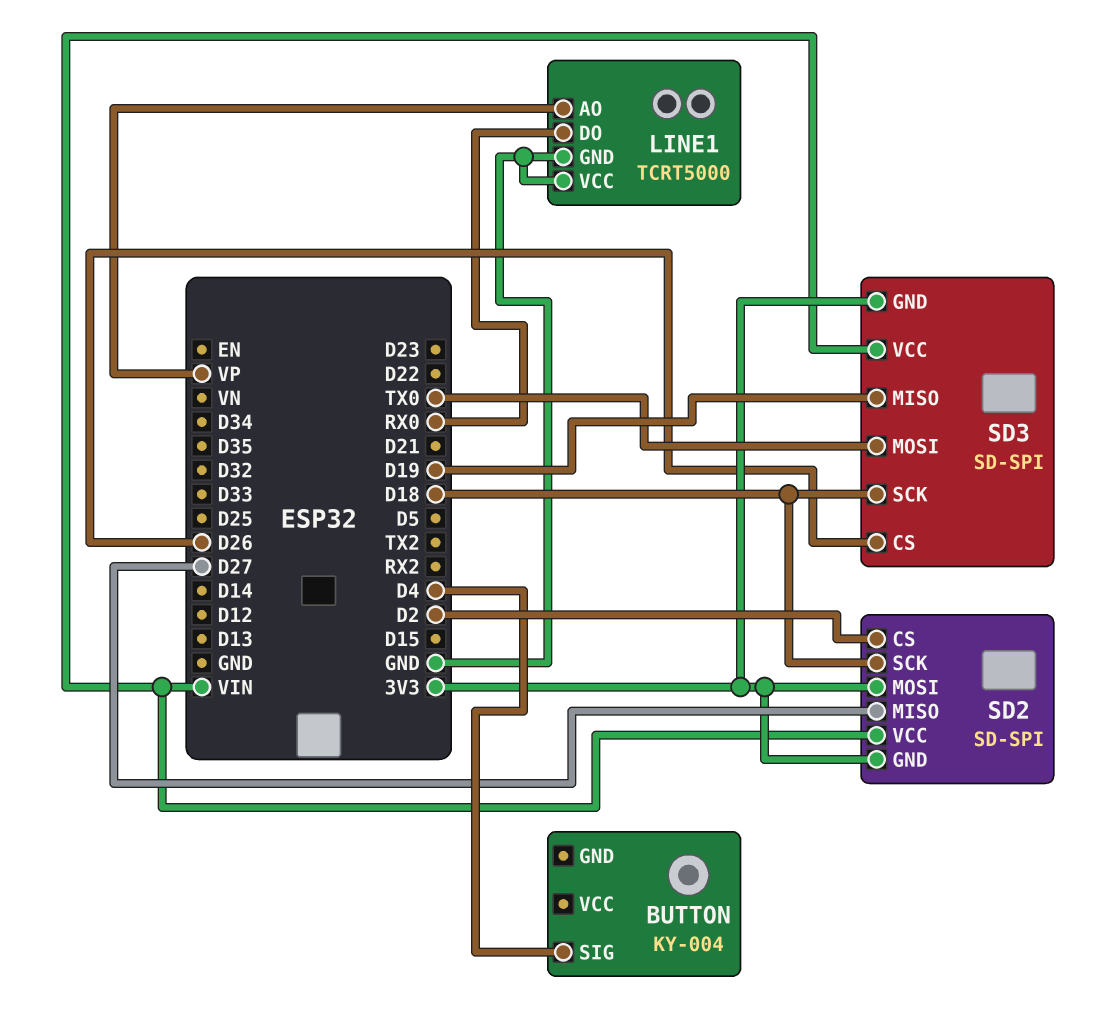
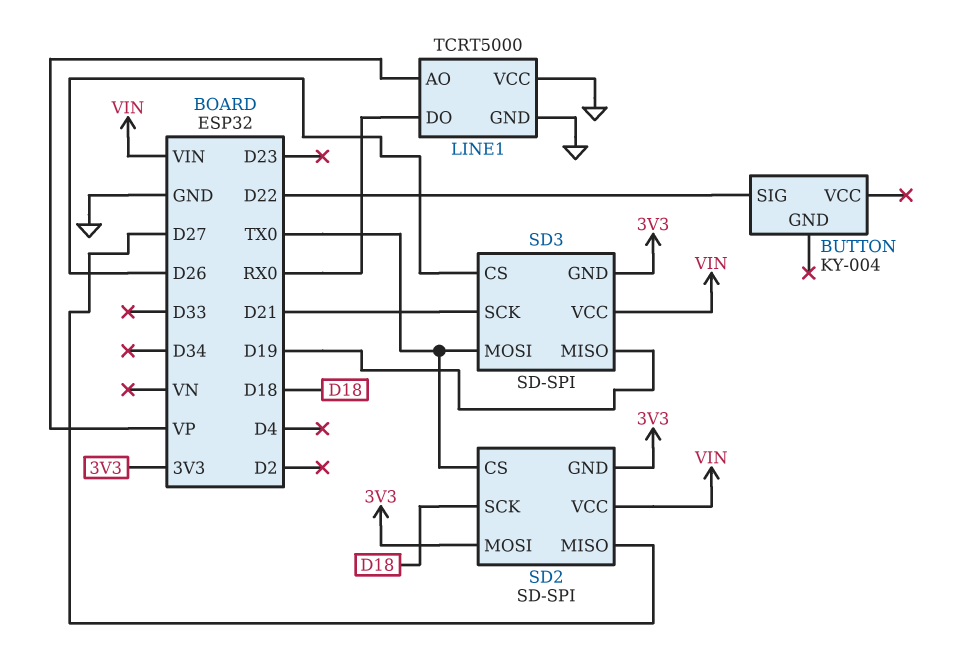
BUTTON pin SIG: D4 -> D22
SD2 pin CS: D2 -> TX0
SD3 pin SCK: D18 -> D21

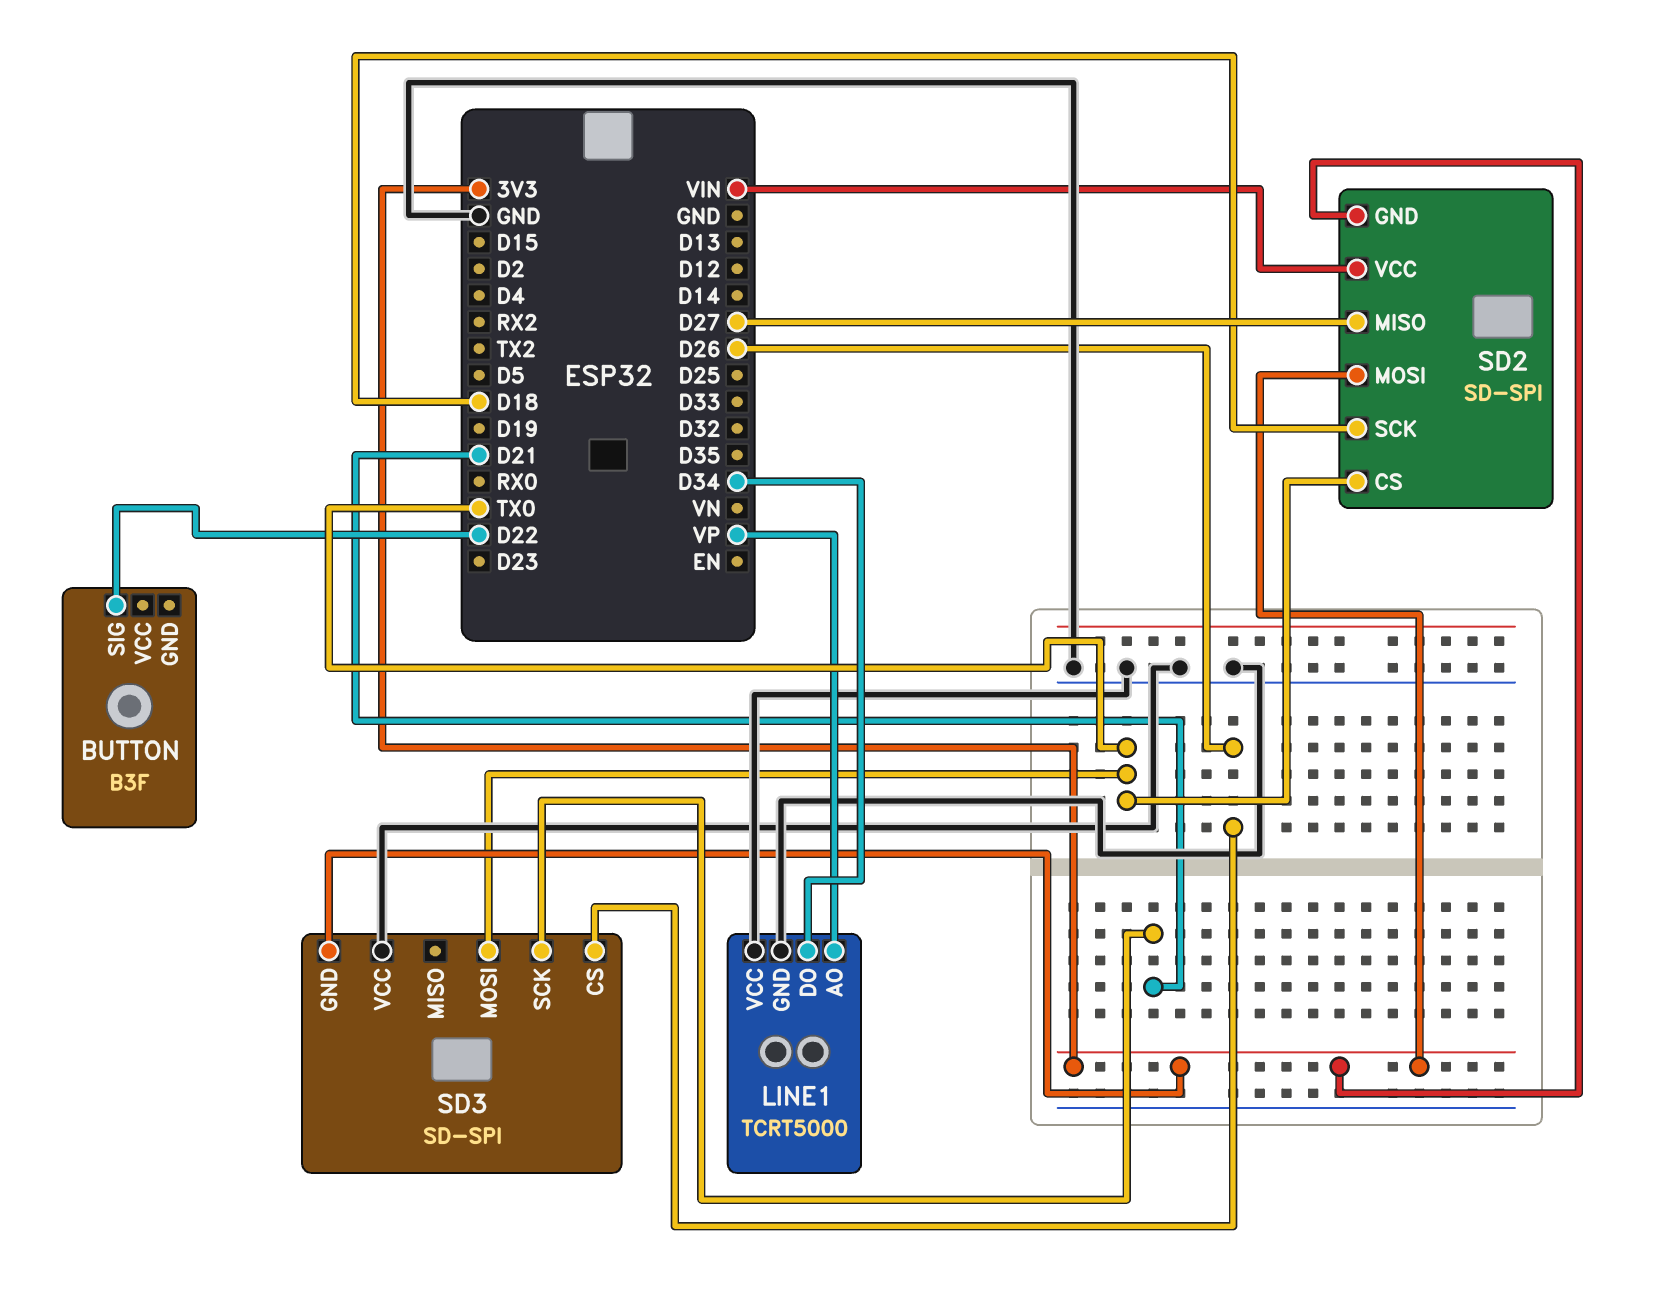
BUTTON: KY-004 -> B3F
LINE1 pin DO: RX0 -> D34
SD3 pin MISO: D19 -> none
SD3 pin VCC: VIN -> GND

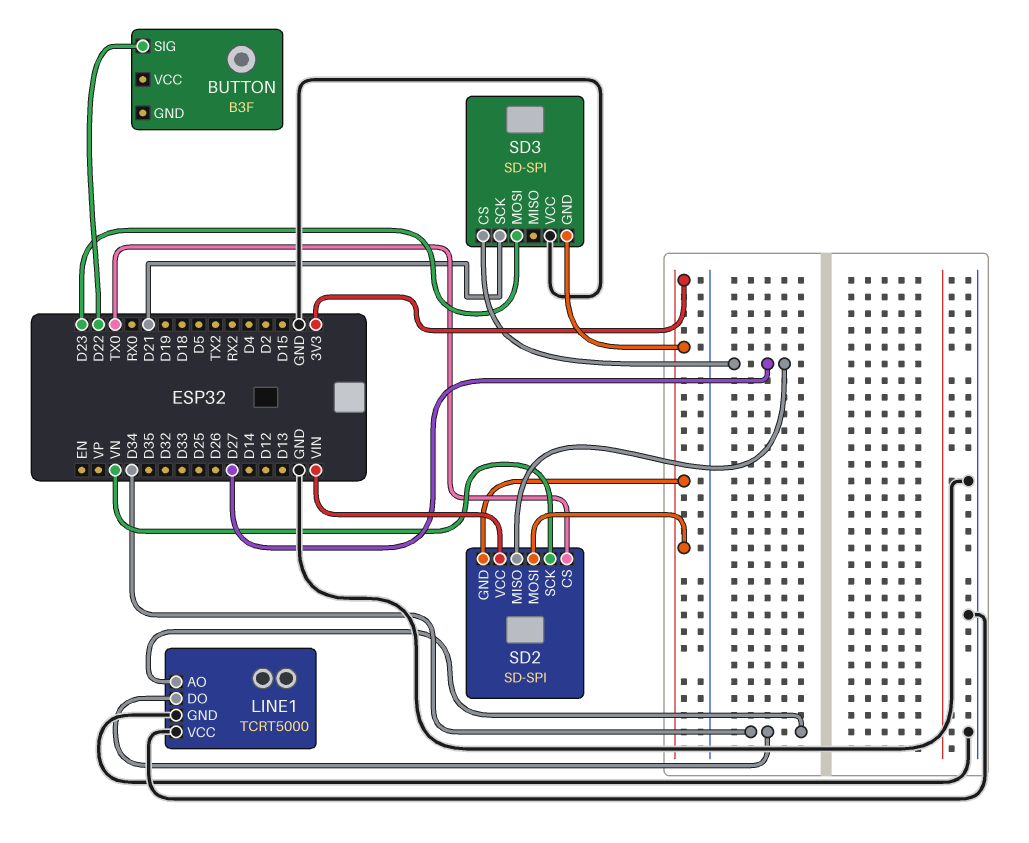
LINE1 pin AO: VP -> D34
SD2 pin SCK: D18 -> VN
SD3 pin CS: D26 -> D27
SD3 pin MOSI: TX0 -> D23

